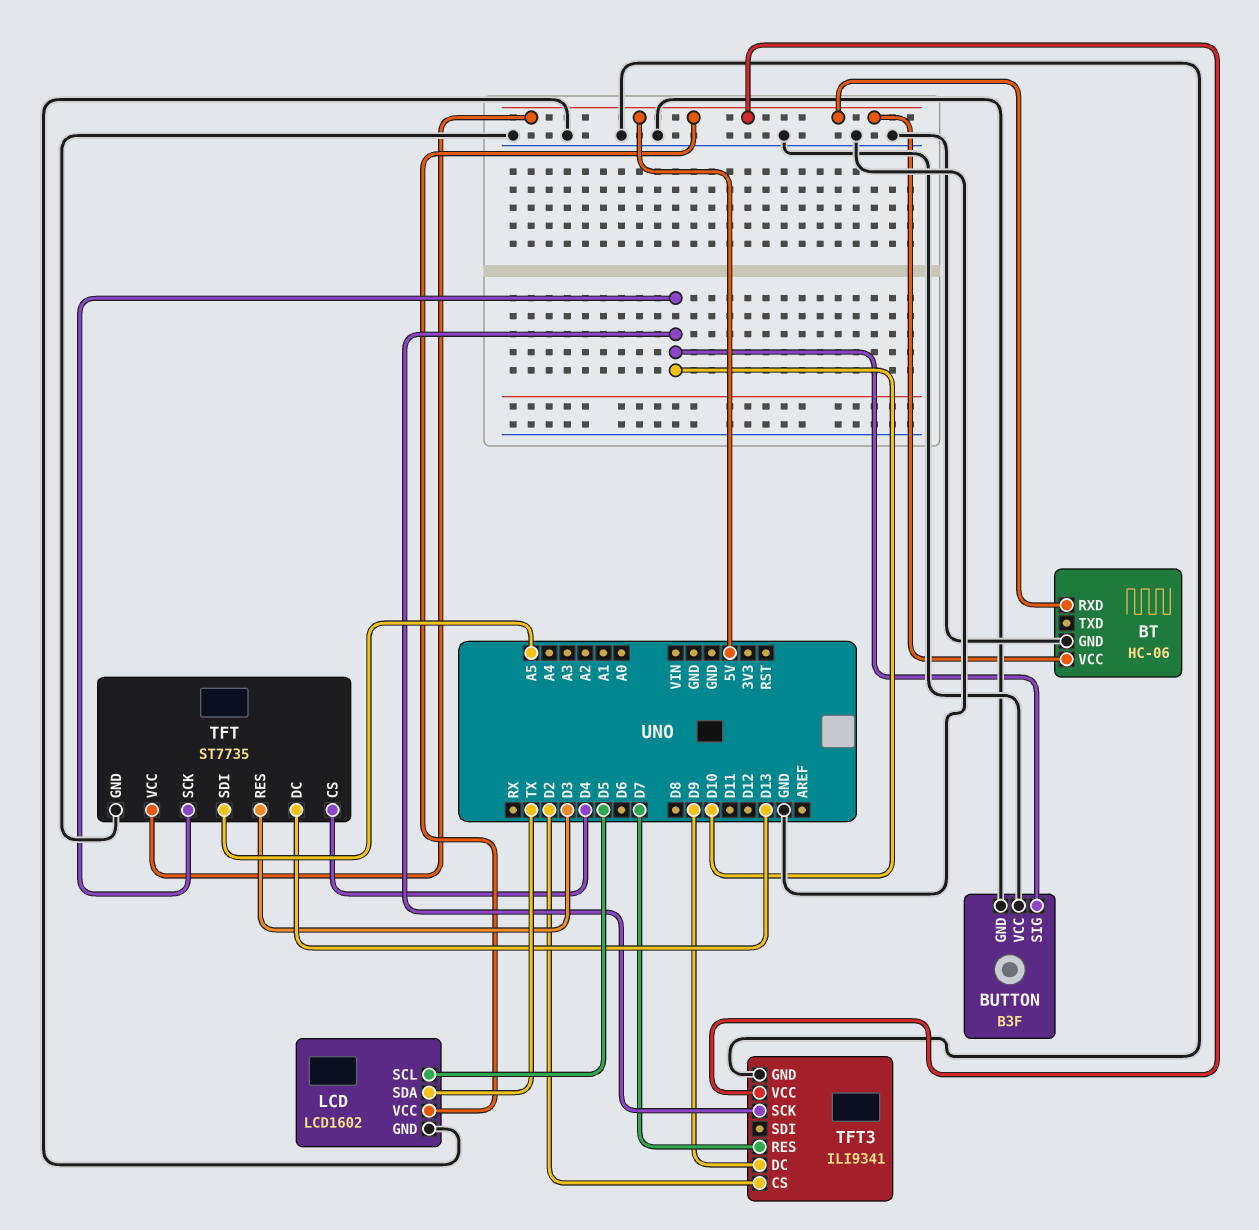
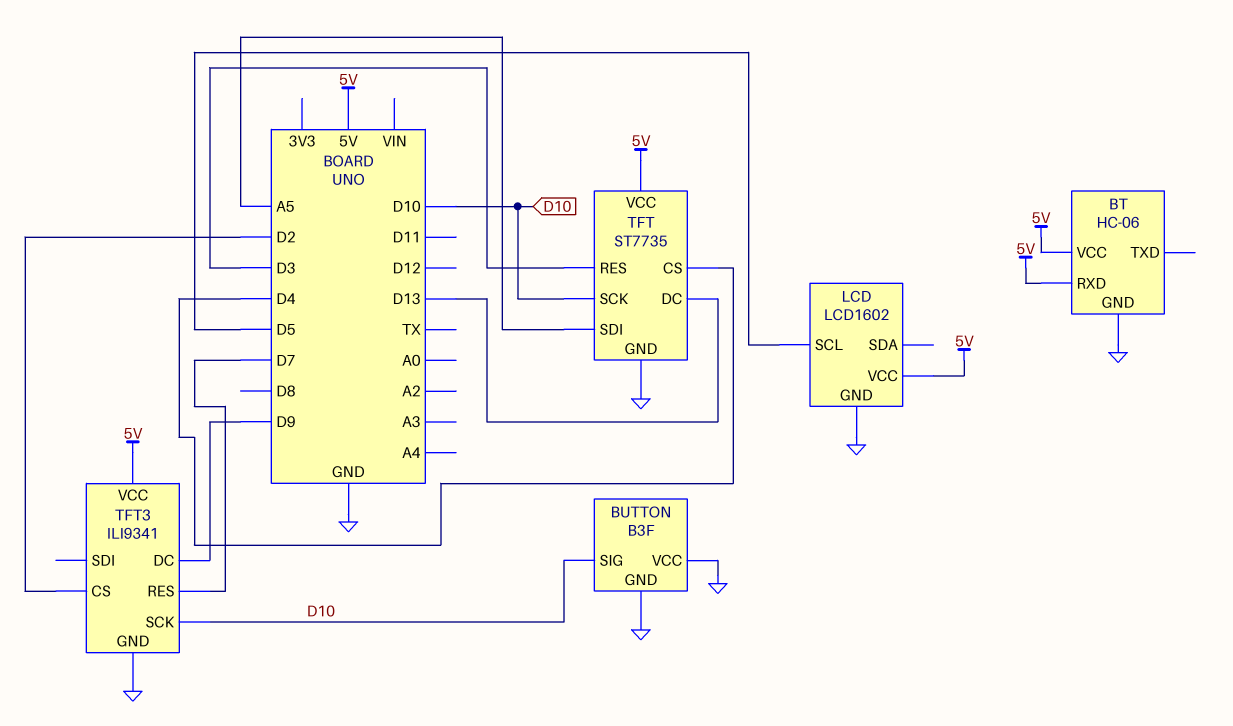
LCD pin SDA: TX -> none

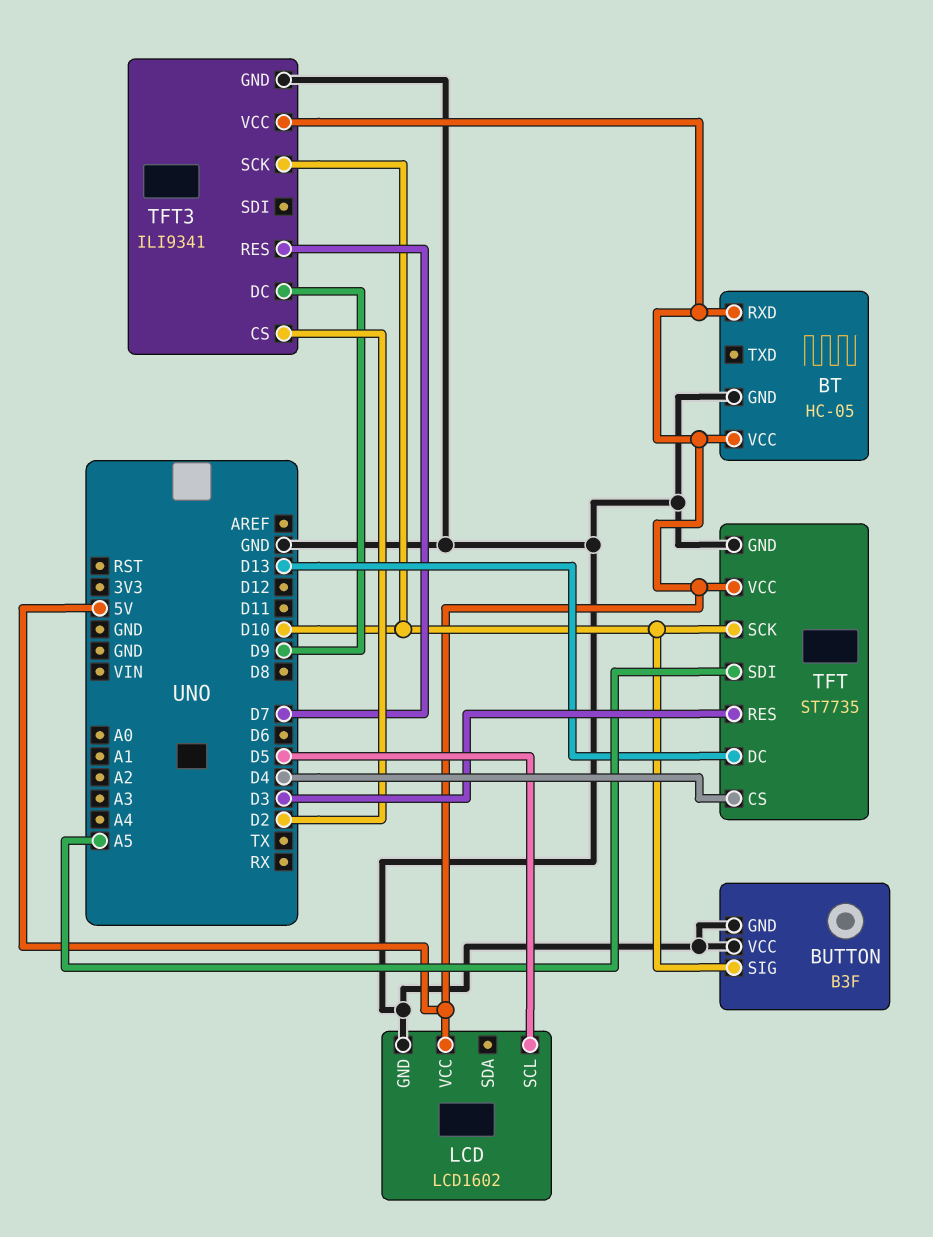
BT: HC-06 -> HC-05

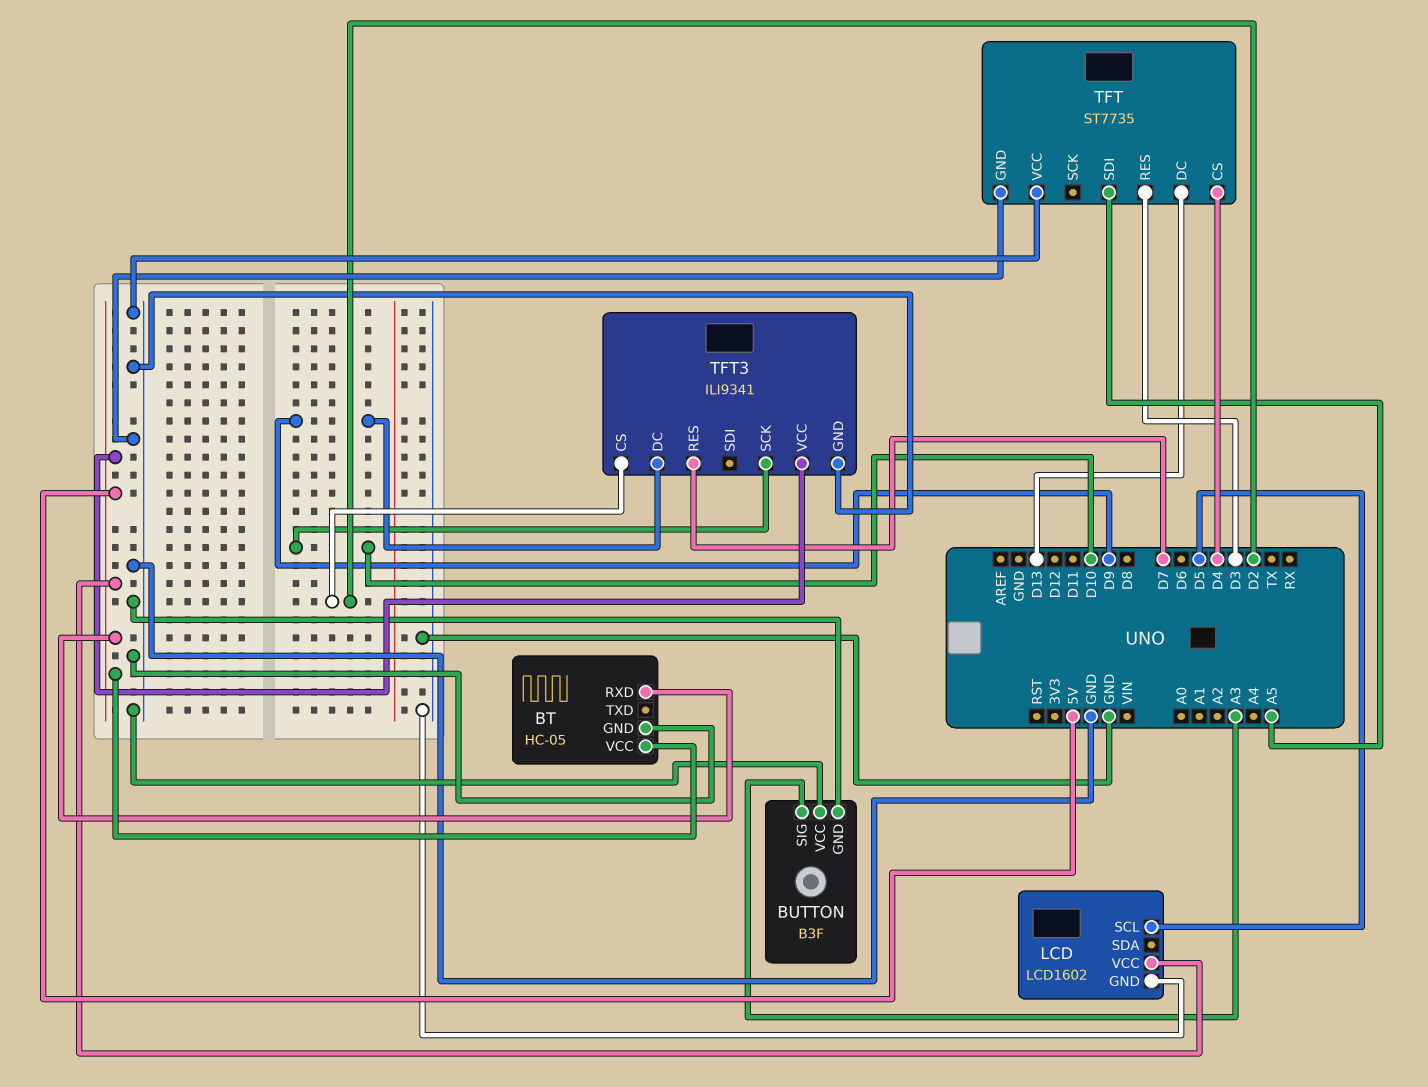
BUTTON pin SIG: D10 -> A3
TFT pin SCK: D10 -> none
TFT pin VCC: 5V -> GND

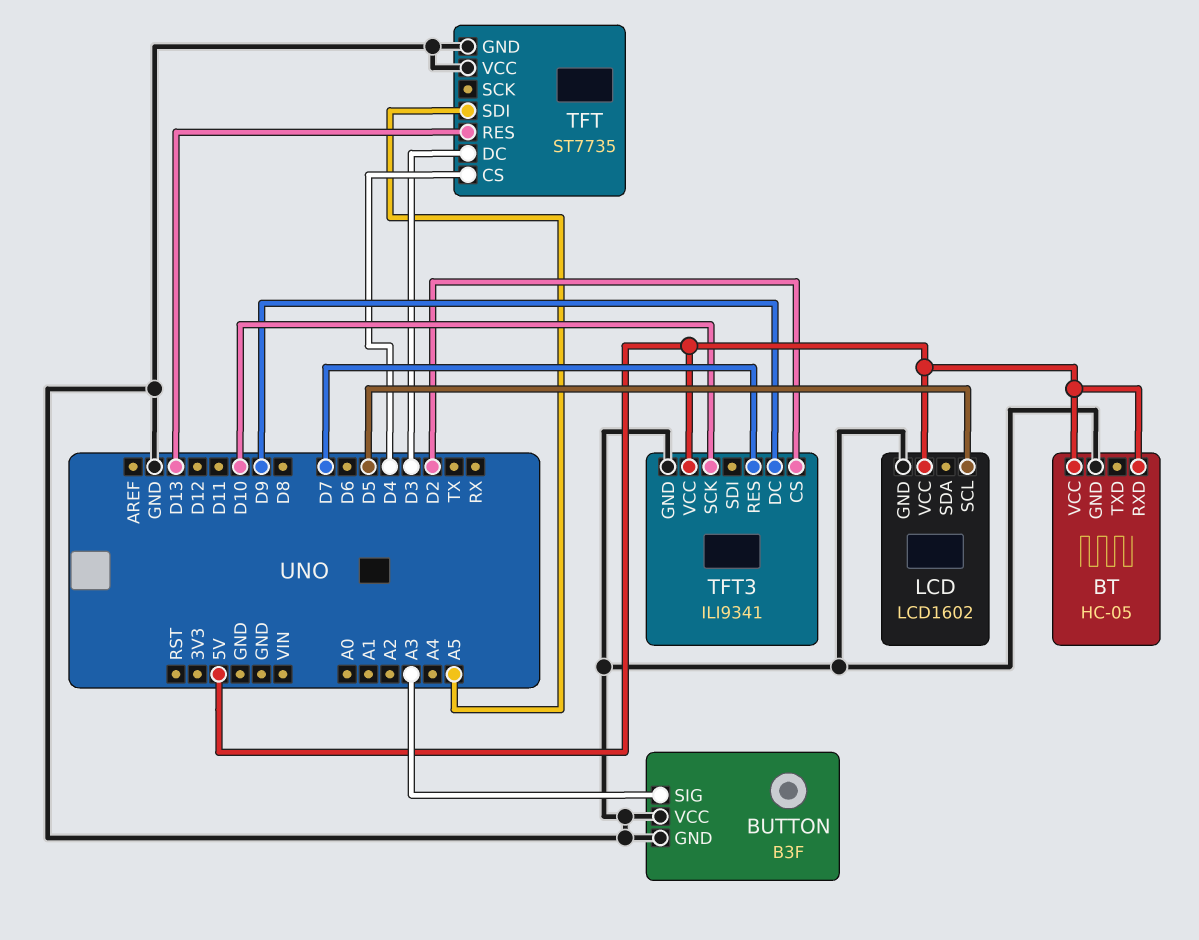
TFT pin DC: D13 -> D3
TFT pin RES: D3 -> D13

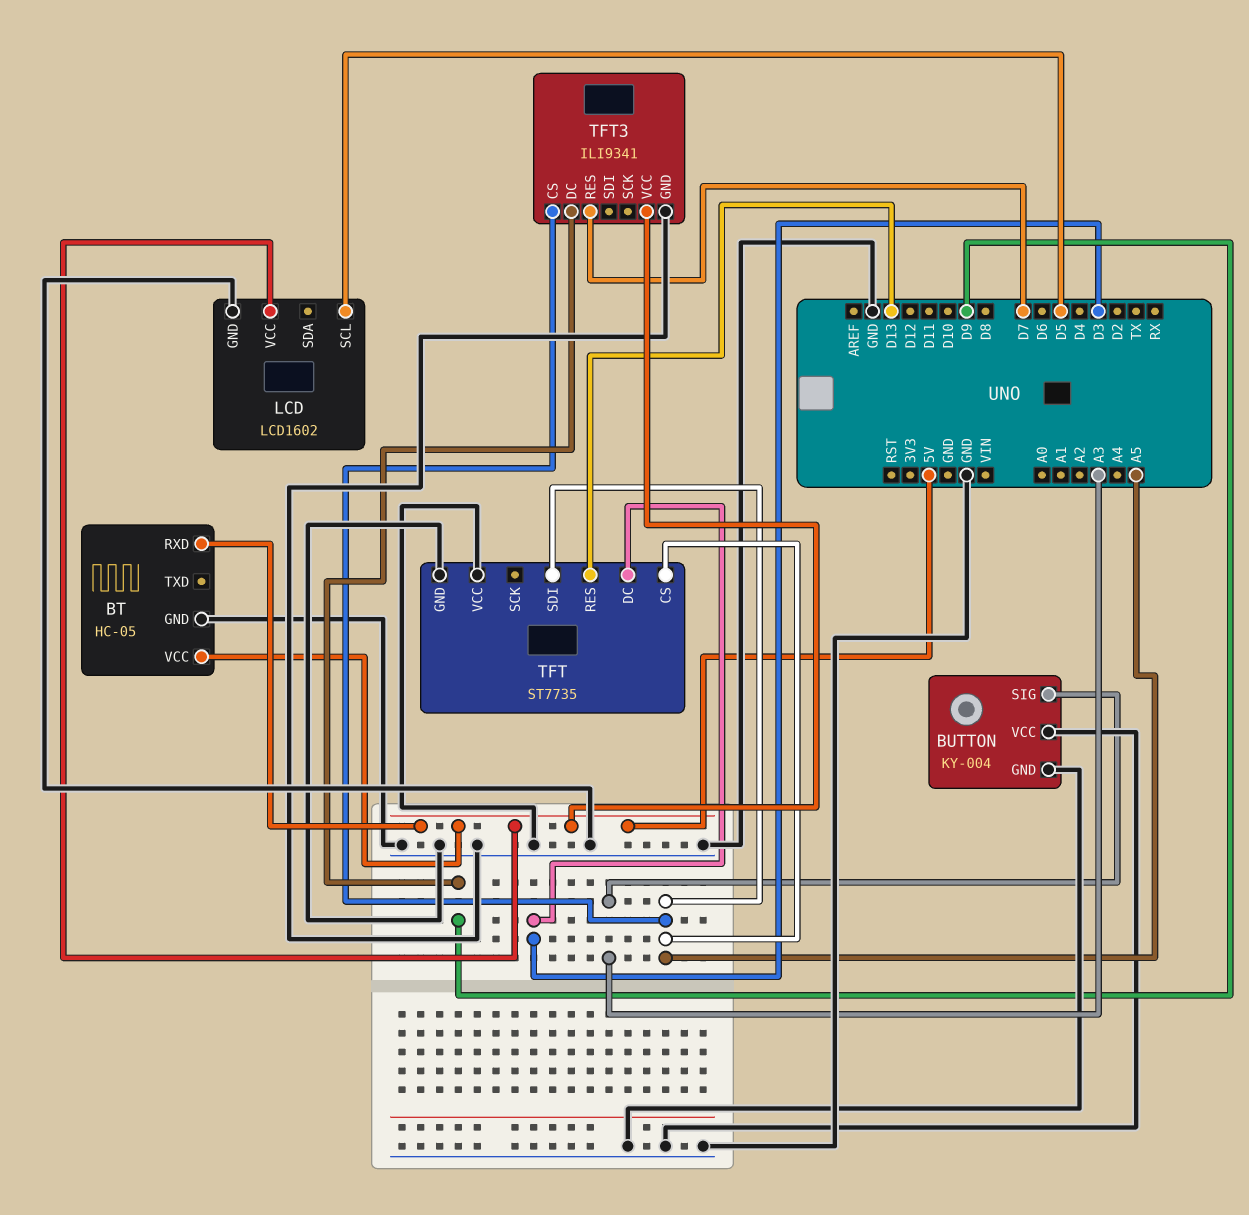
BUTTON: B3F -> KY-004
TFT pin CS: D4 -> A5
TFT3 pin CS: D2 -> A5
TFT3 pin SCK: D10 -> none

